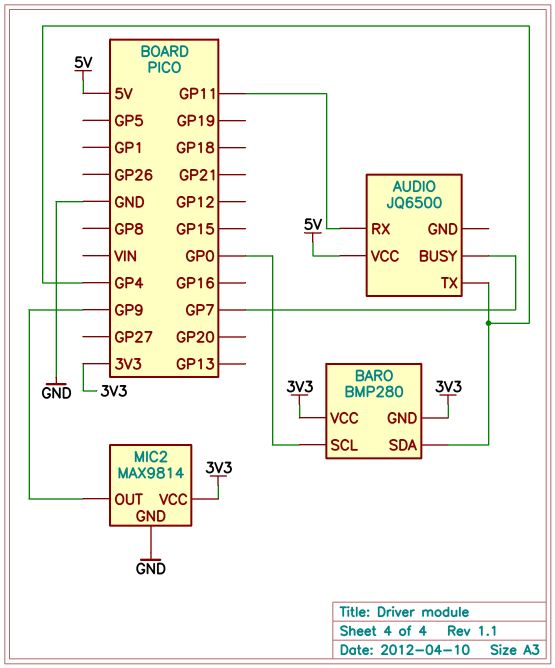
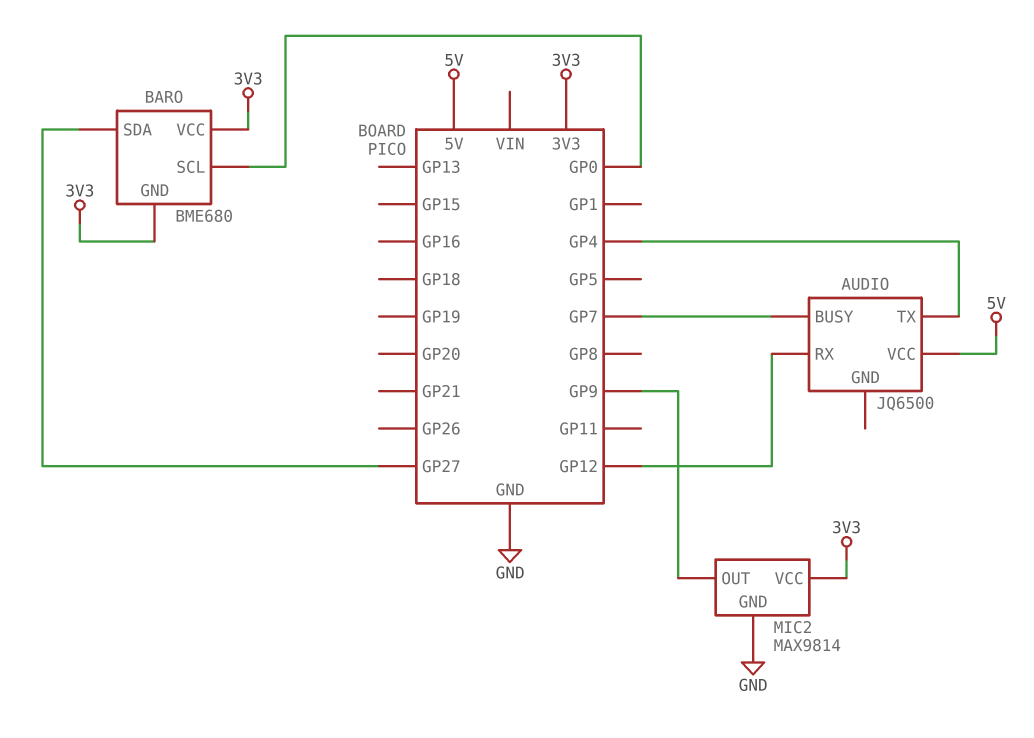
AUDIO pin RX: GP11 -> GP12
BARO: BMP280 -> BME680
BARO pin SDA: GP4 -> GP27

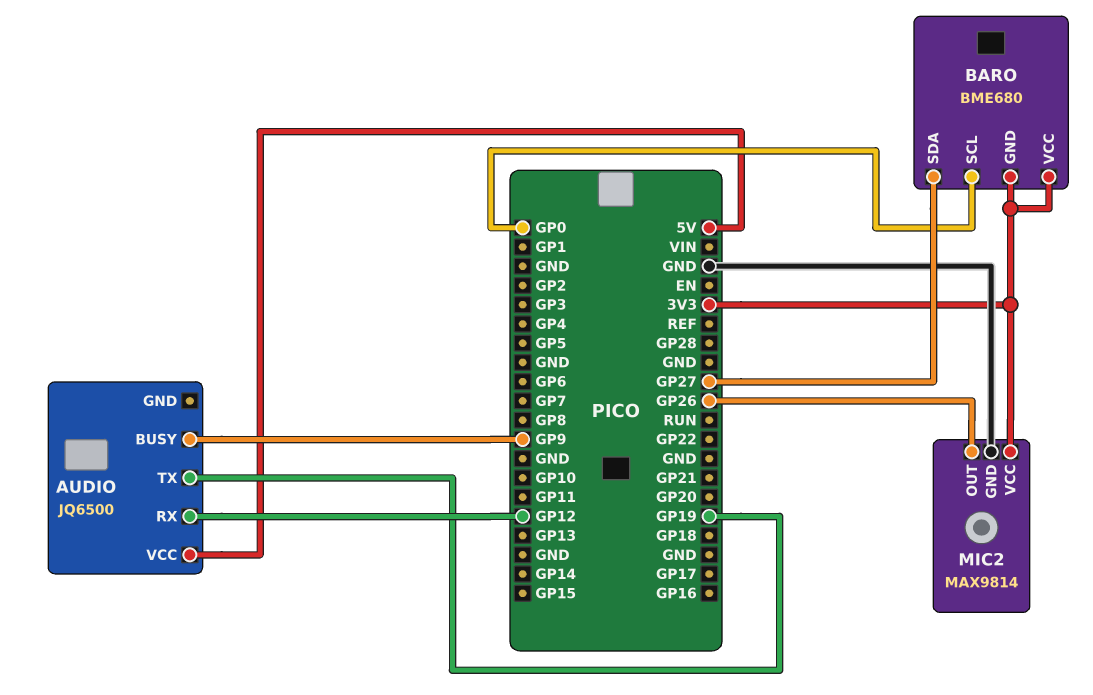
AUDIO pin BUSY: GP7 -> GP9
AUDIO pin TX: GP4 -> GP19
MIC2 pin OUT: GP9 -> GP26

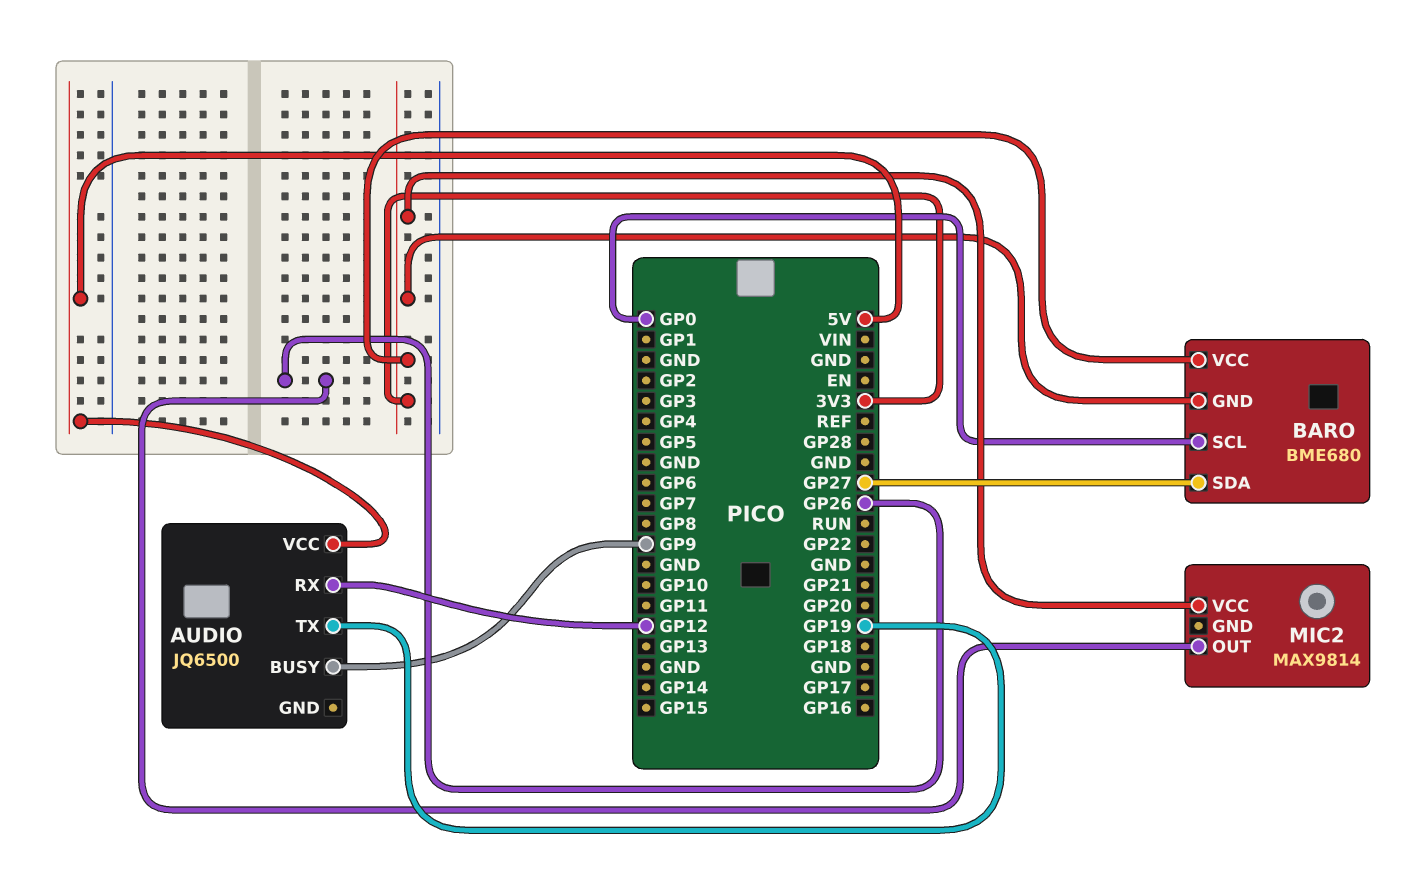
MIC2 pin GND: GND -> none

